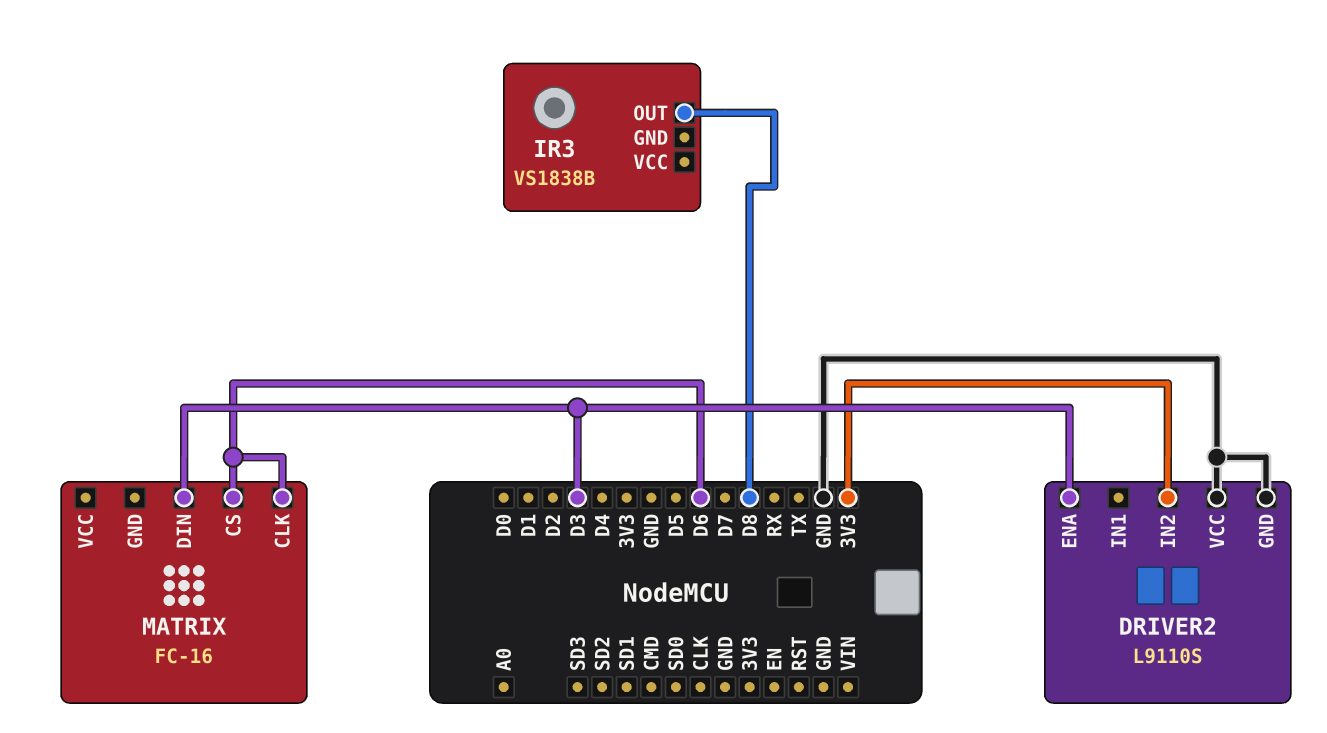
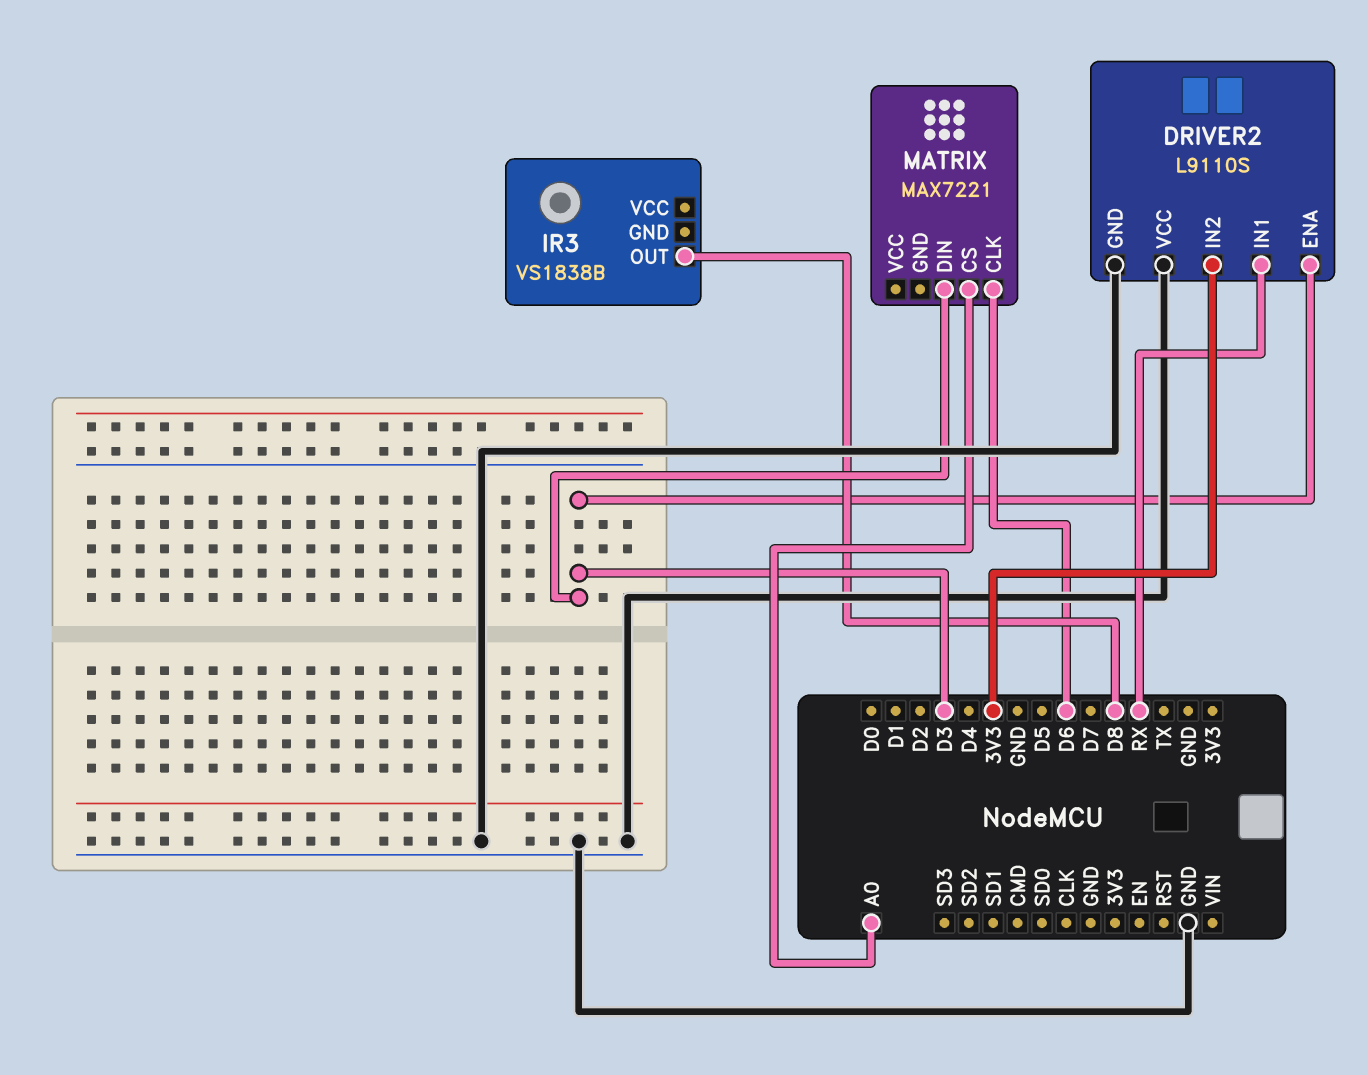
DRIVER2 pin IN1: none -> RX
MATRIX: FC-16 -> MAX7221
MATRIX pin CS: D6 -> A0

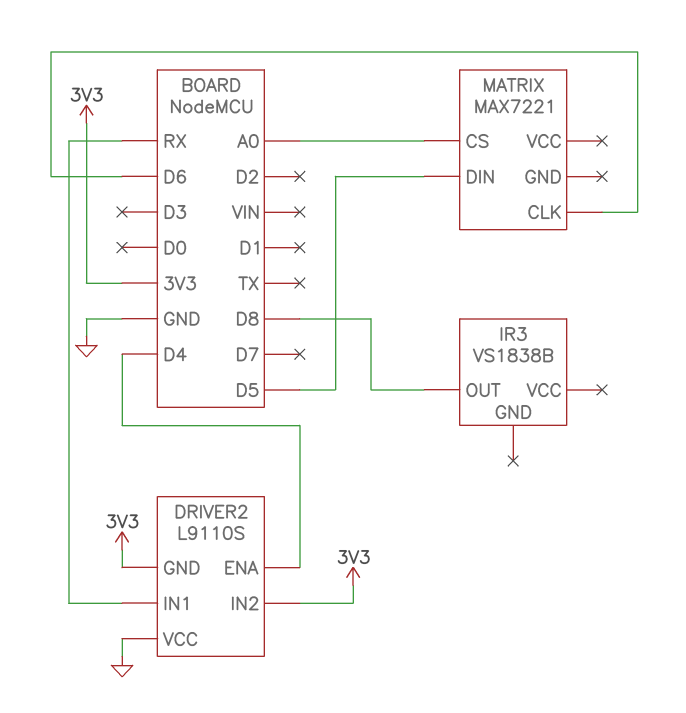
DRIVER2 pin ENA: D3 -> D4
DRIVER2 pin GND: GND -> 3V3
MATRIX pin DIN: D3 -> D5

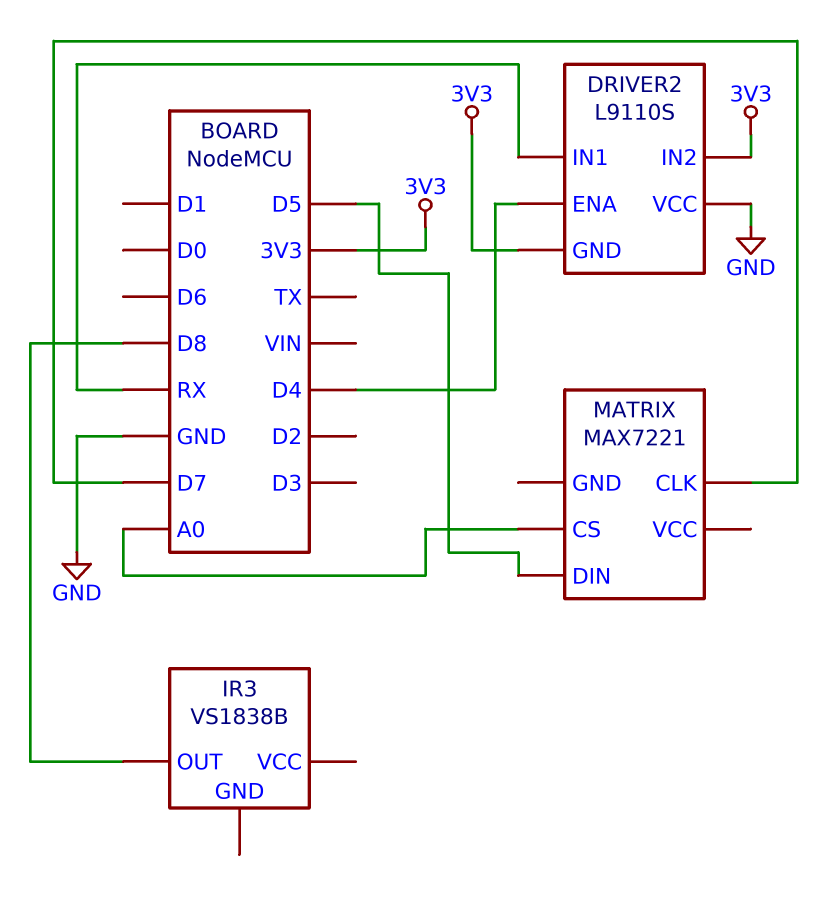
MATRIX pin CLK: D6 -> D7

